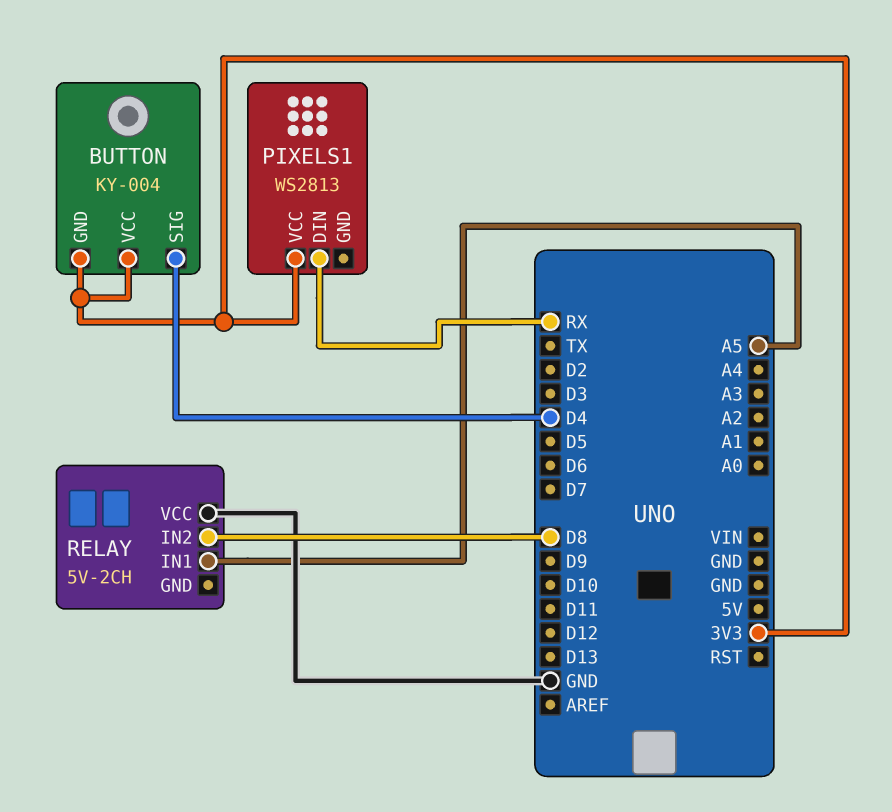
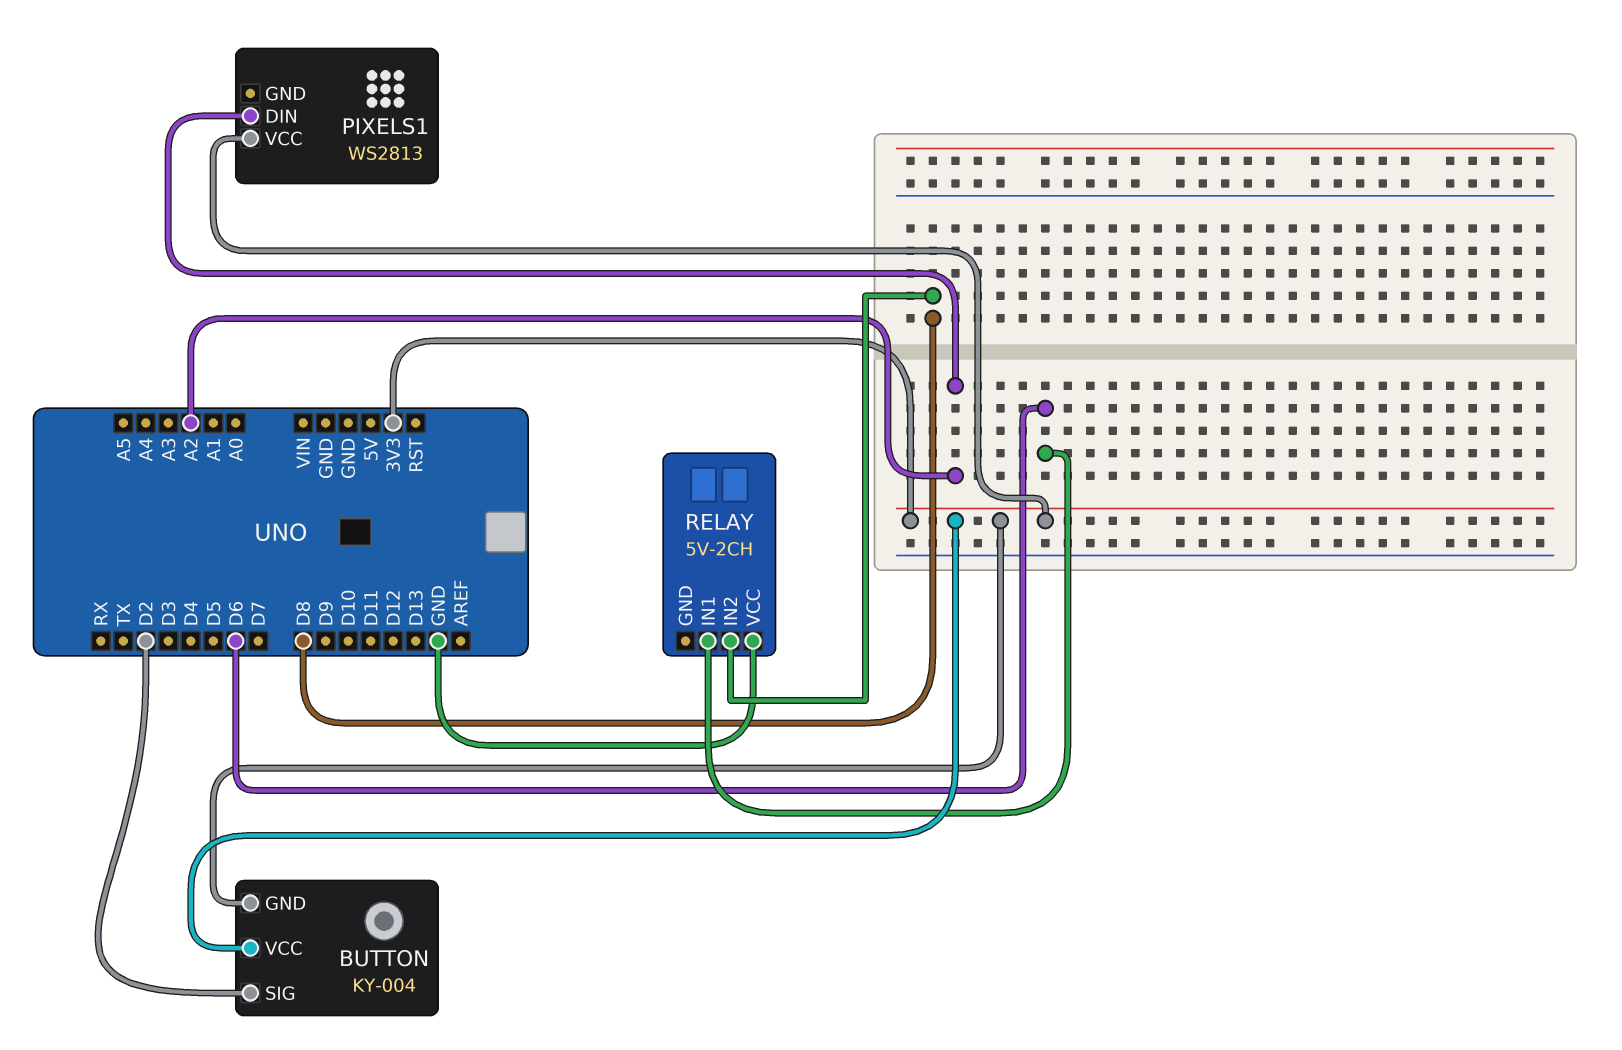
BUTTON pin SIG: D4 -> D2
PIXELS1 pin DIN: RX -> A2
RELAY pin IN1: A5 -> D6

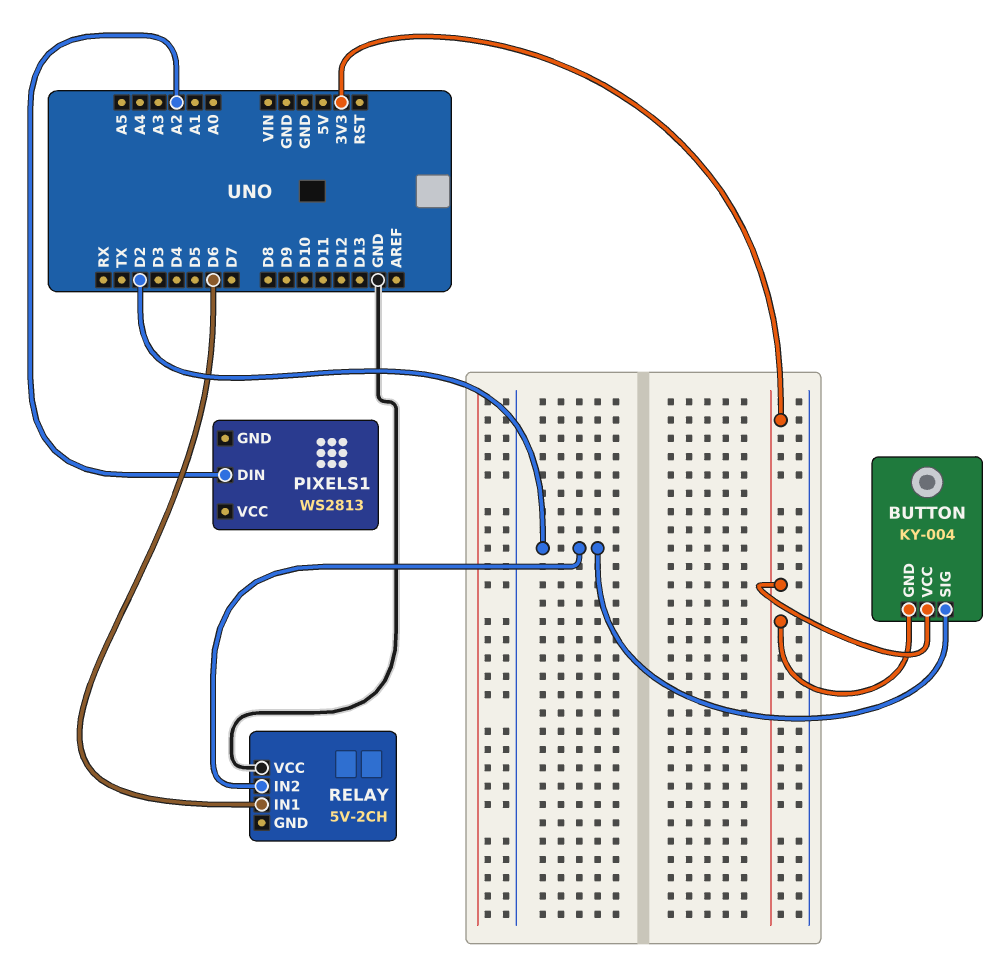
PIXELS1 pin VCC: 3V3 -> none
RELAY pin IN2: D8 -> D2

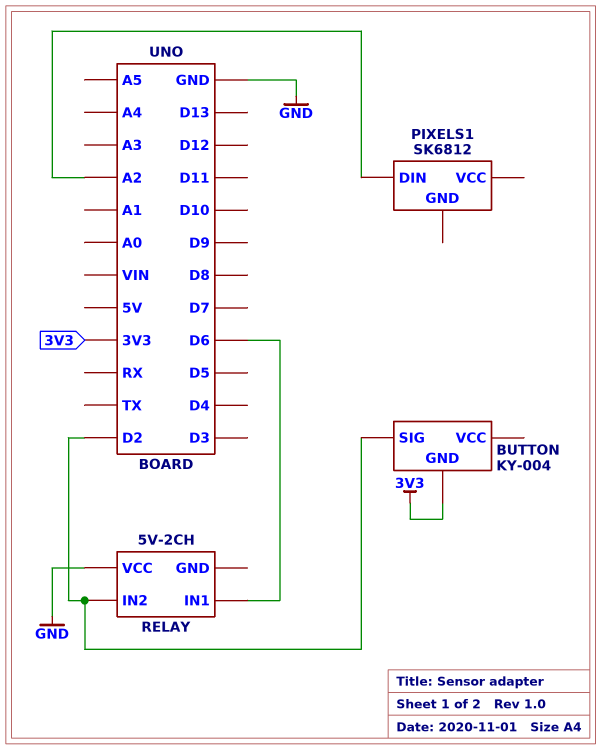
BUTTON pin VCC: 3V3 -> none
PIXELS1: WS2813 -> SK6812

